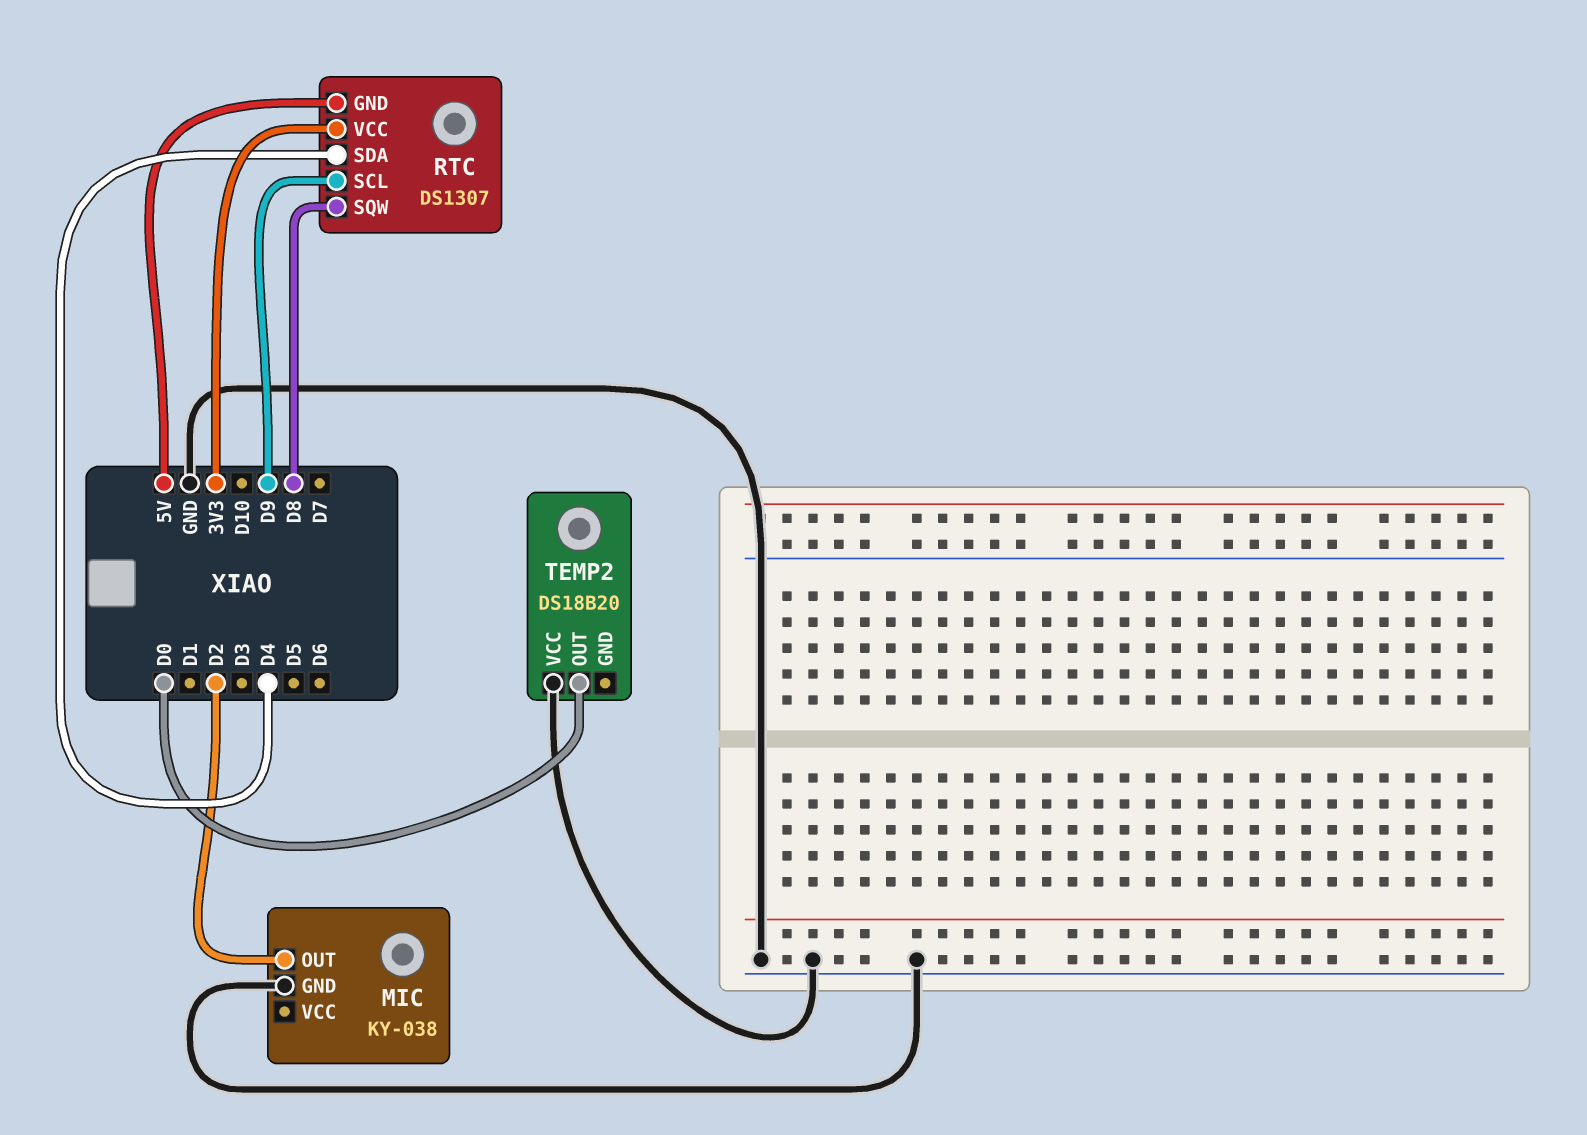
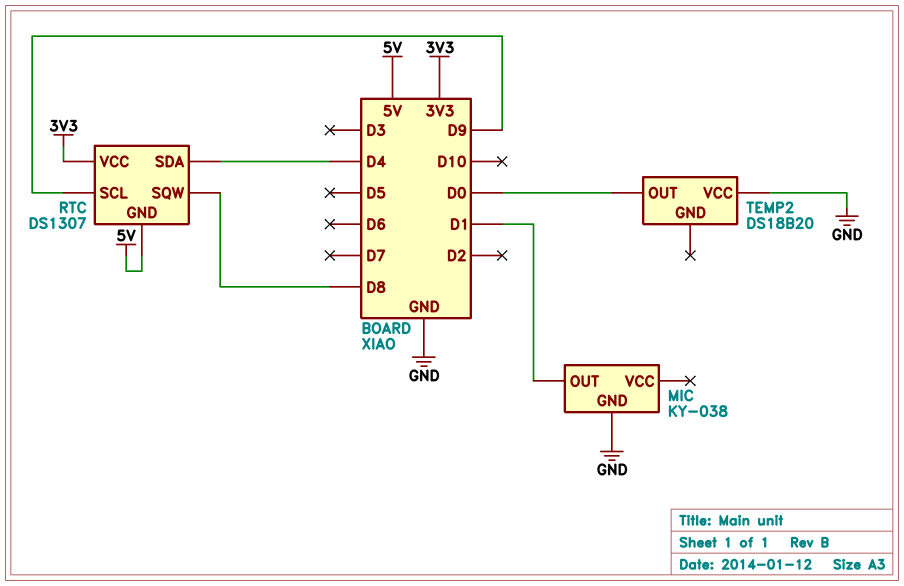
MIC pin OUT: D2 -> D1

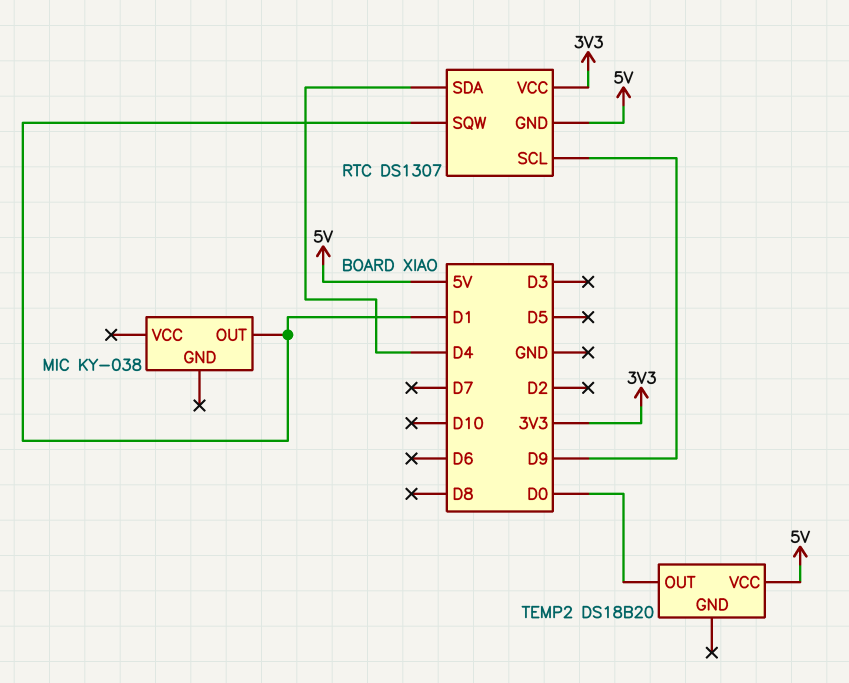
MIC pin GND: GND -> none
RTC pin SQW: D8 -> D1
TEMP2 pin VCC: GND -> 5V

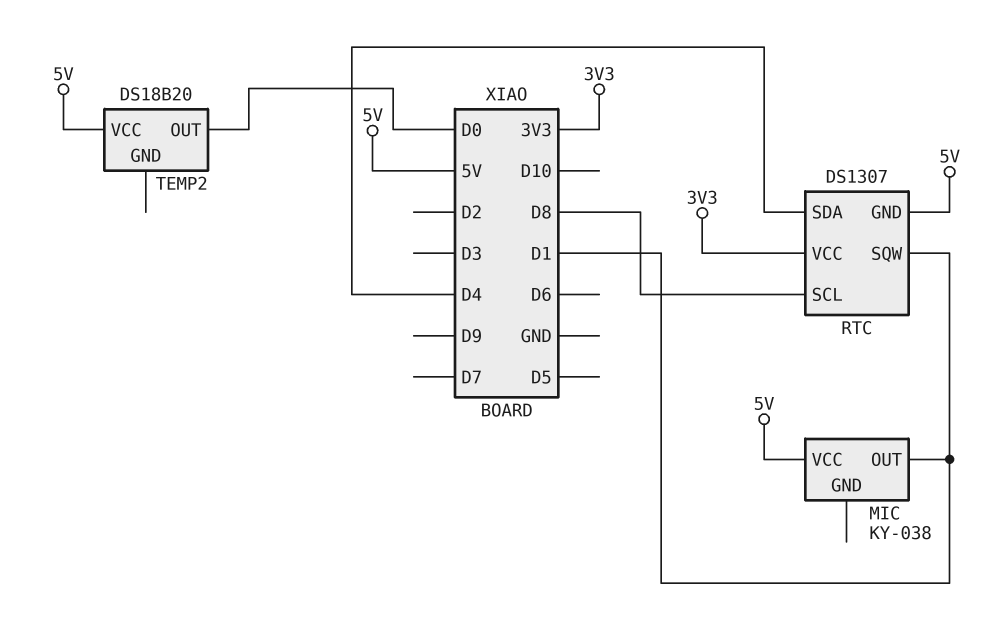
MIC pin VCC: none -> 5V
RTC pin SCL: D9 -> D8

